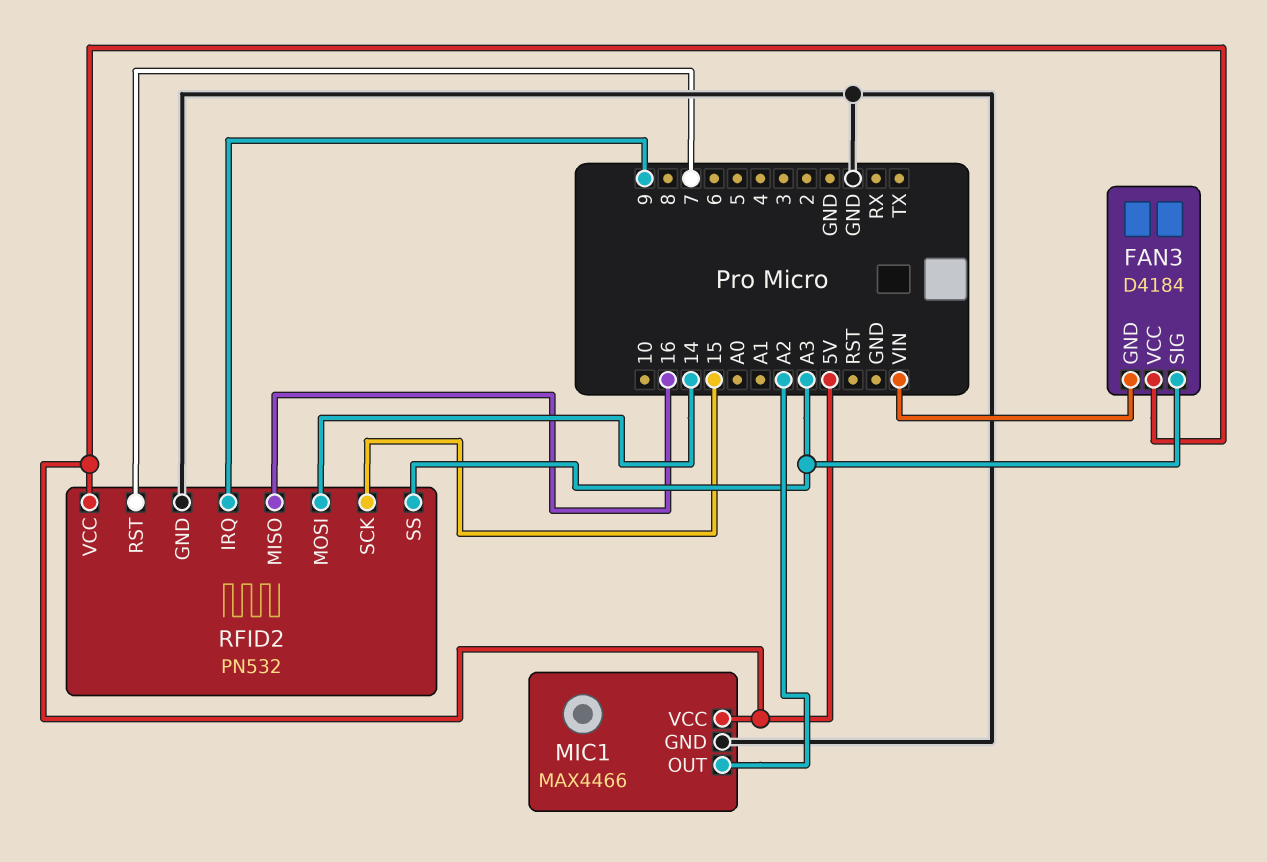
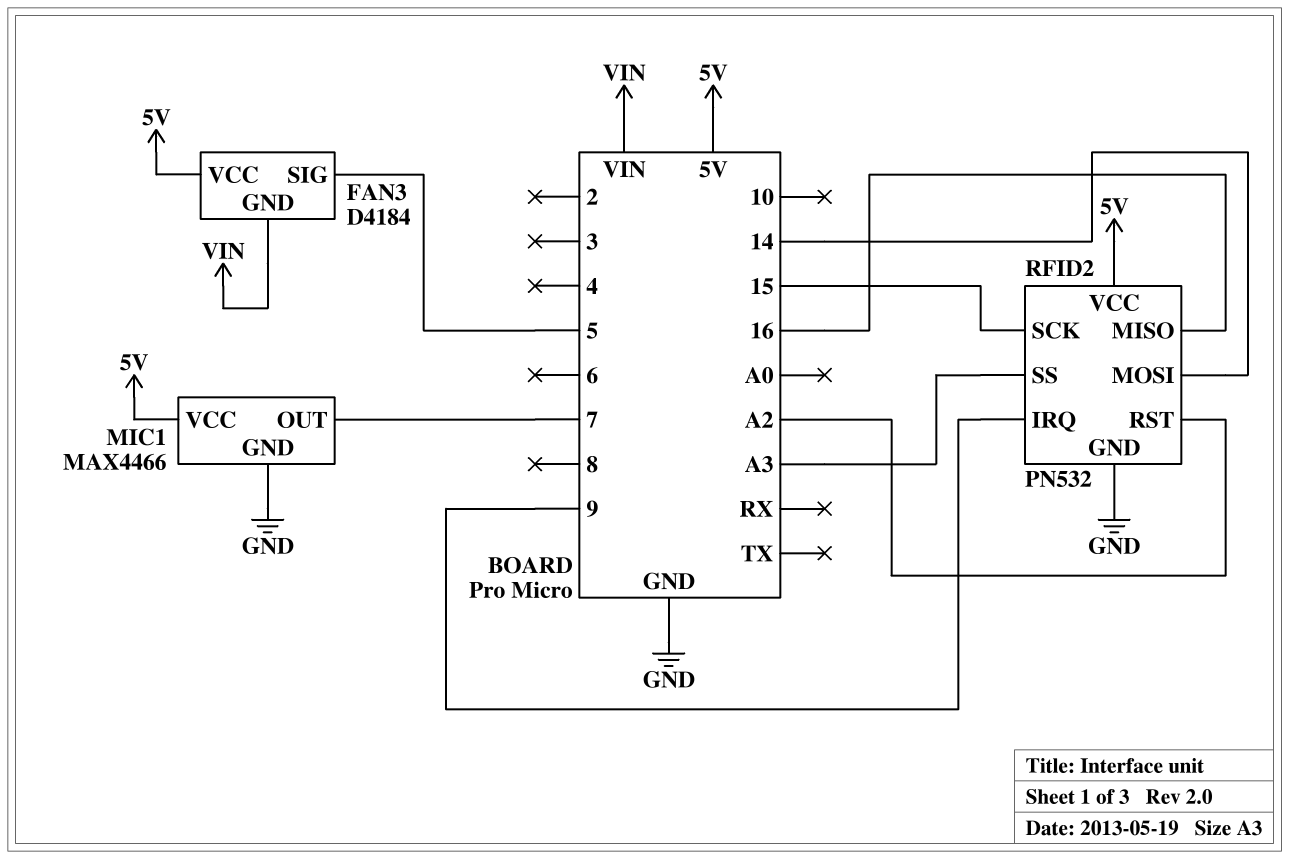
FAN3 pin SIG: A3 -> 5
MIC1 pin OUT: A2 -> 7
RFID2 pin RST: 7 -> A2

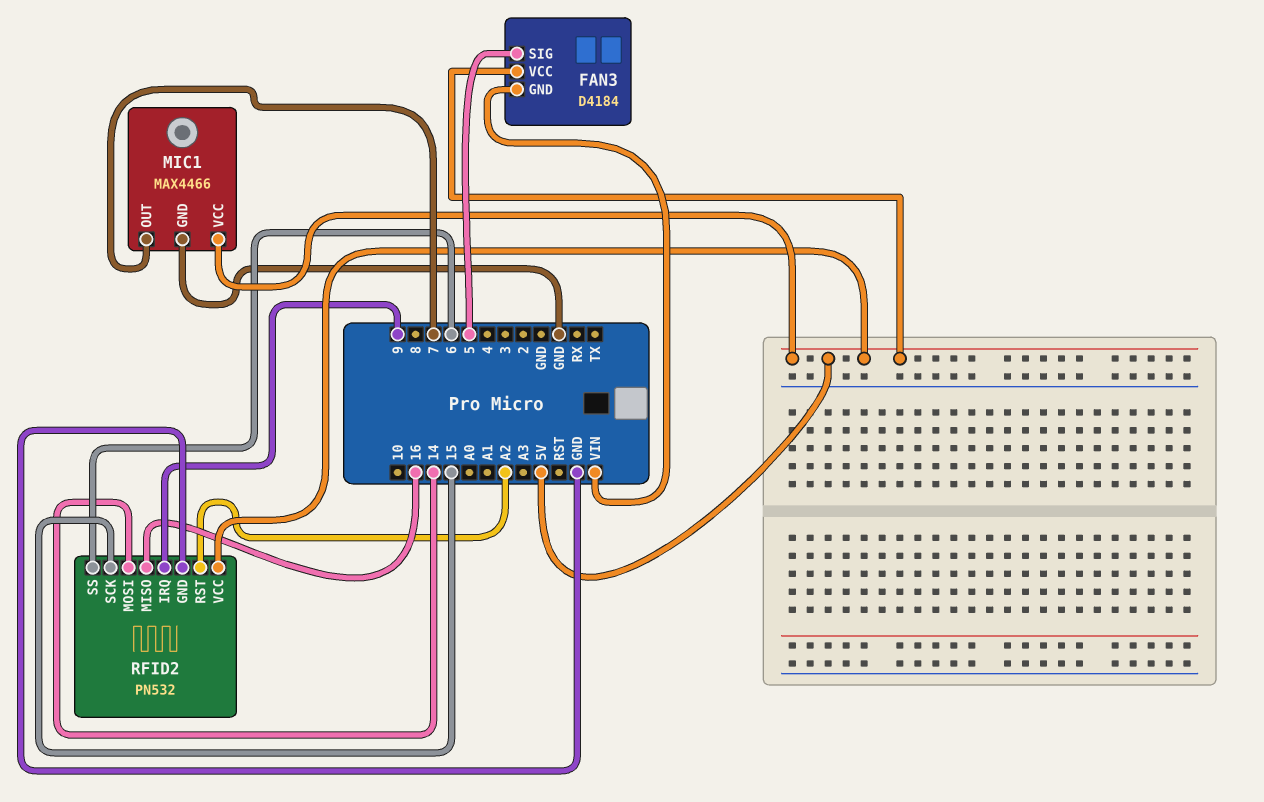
RFID2 pin SS: A3 -> 6

